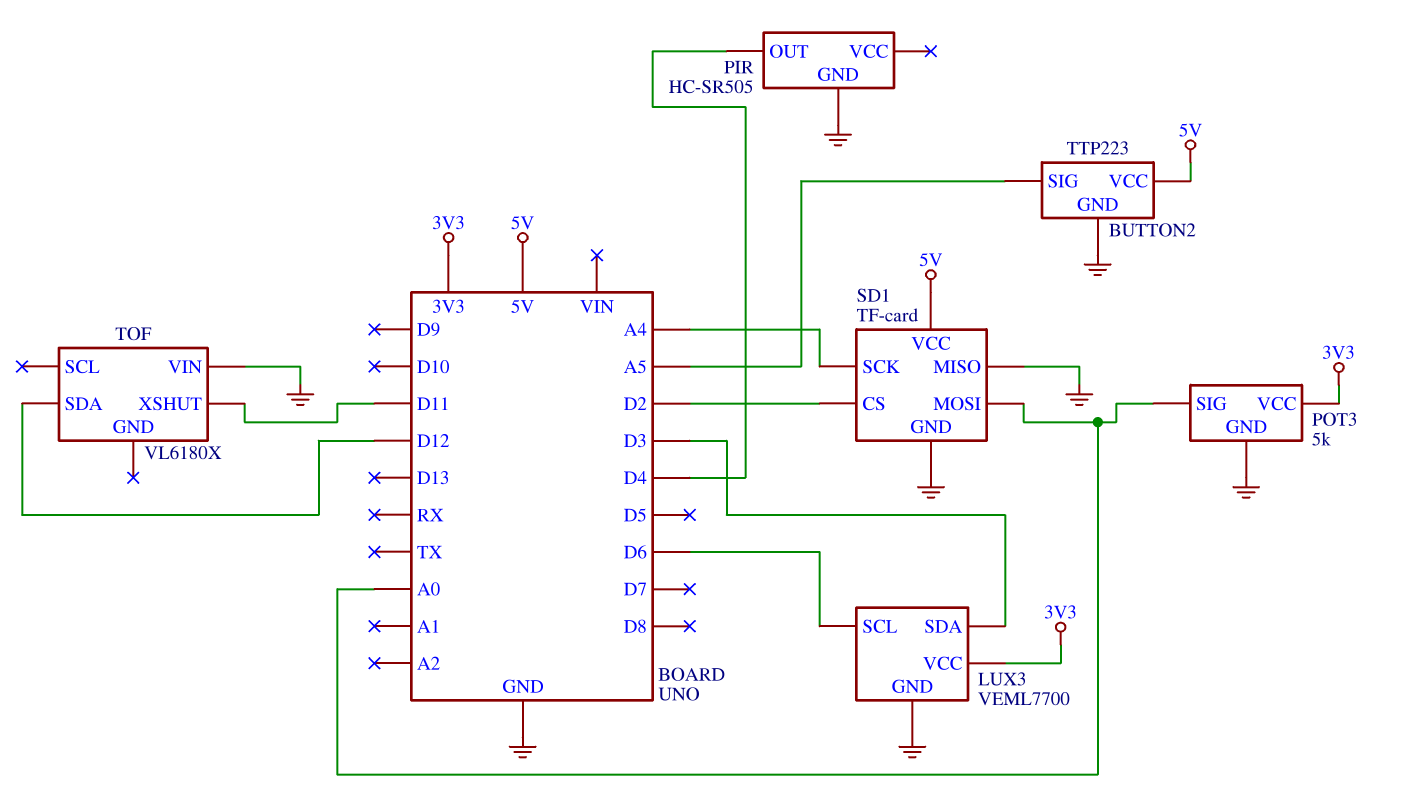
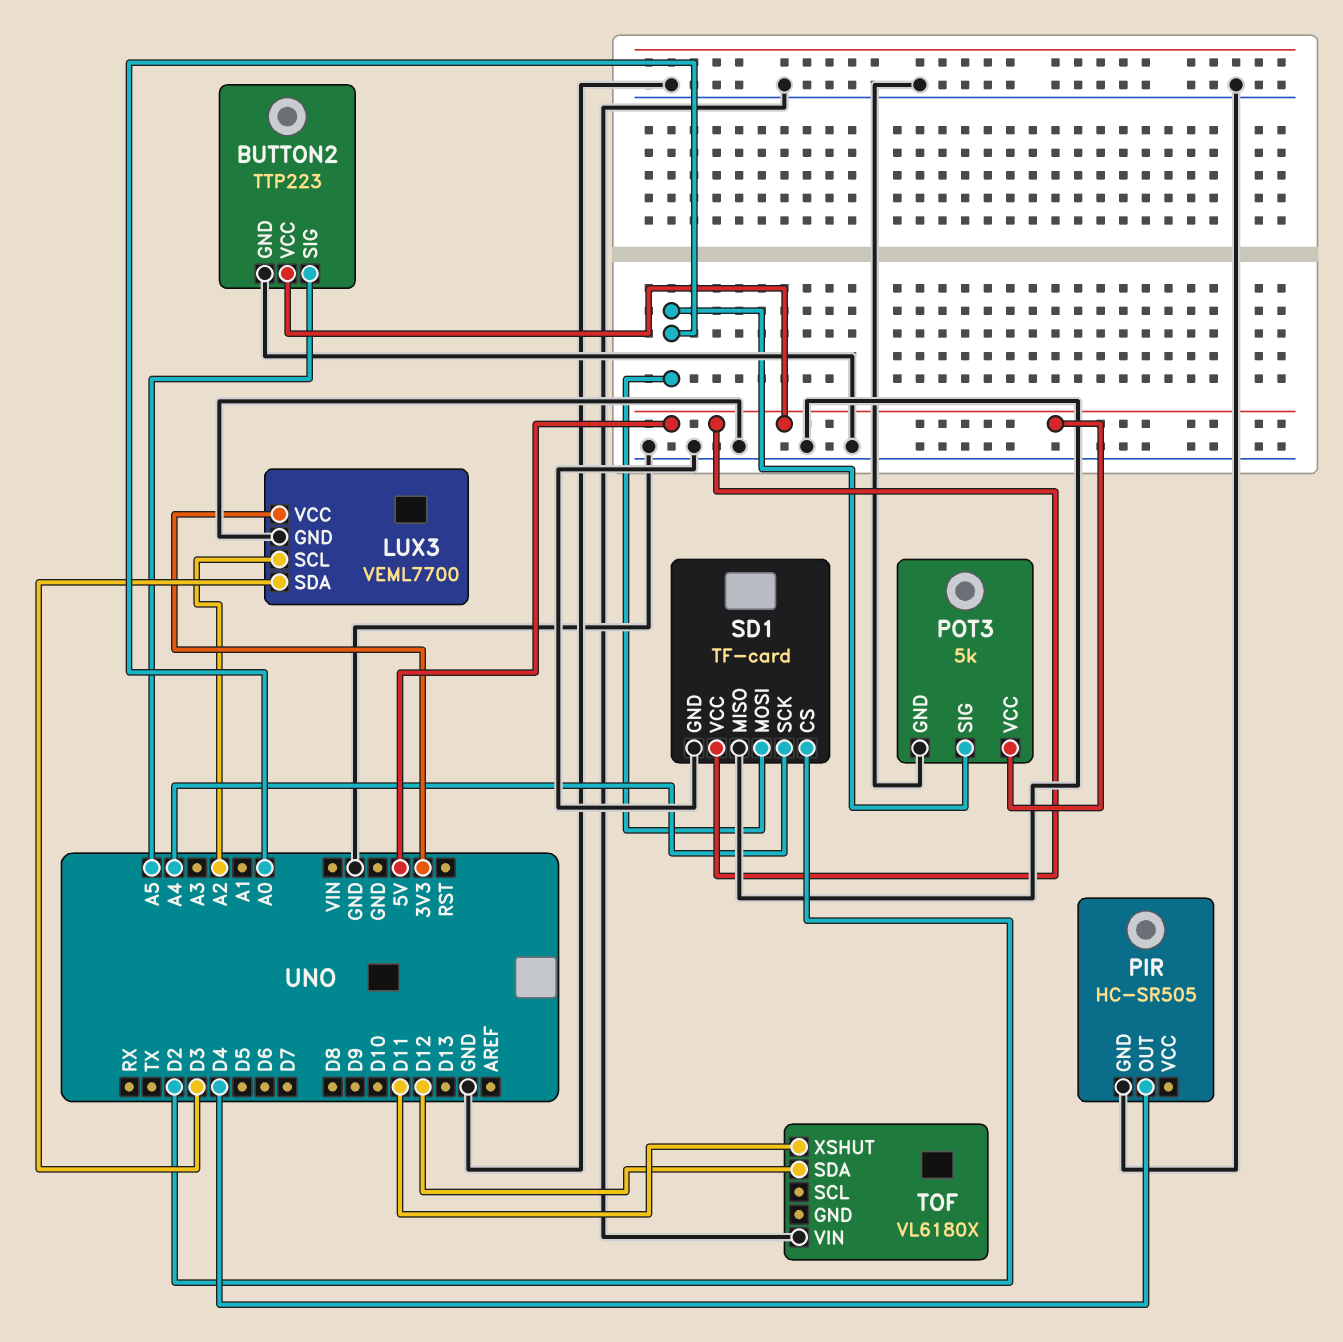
LUX3 pin SCL: D6 -> A2
POT3 pin VCC: 3V3 -> 5V

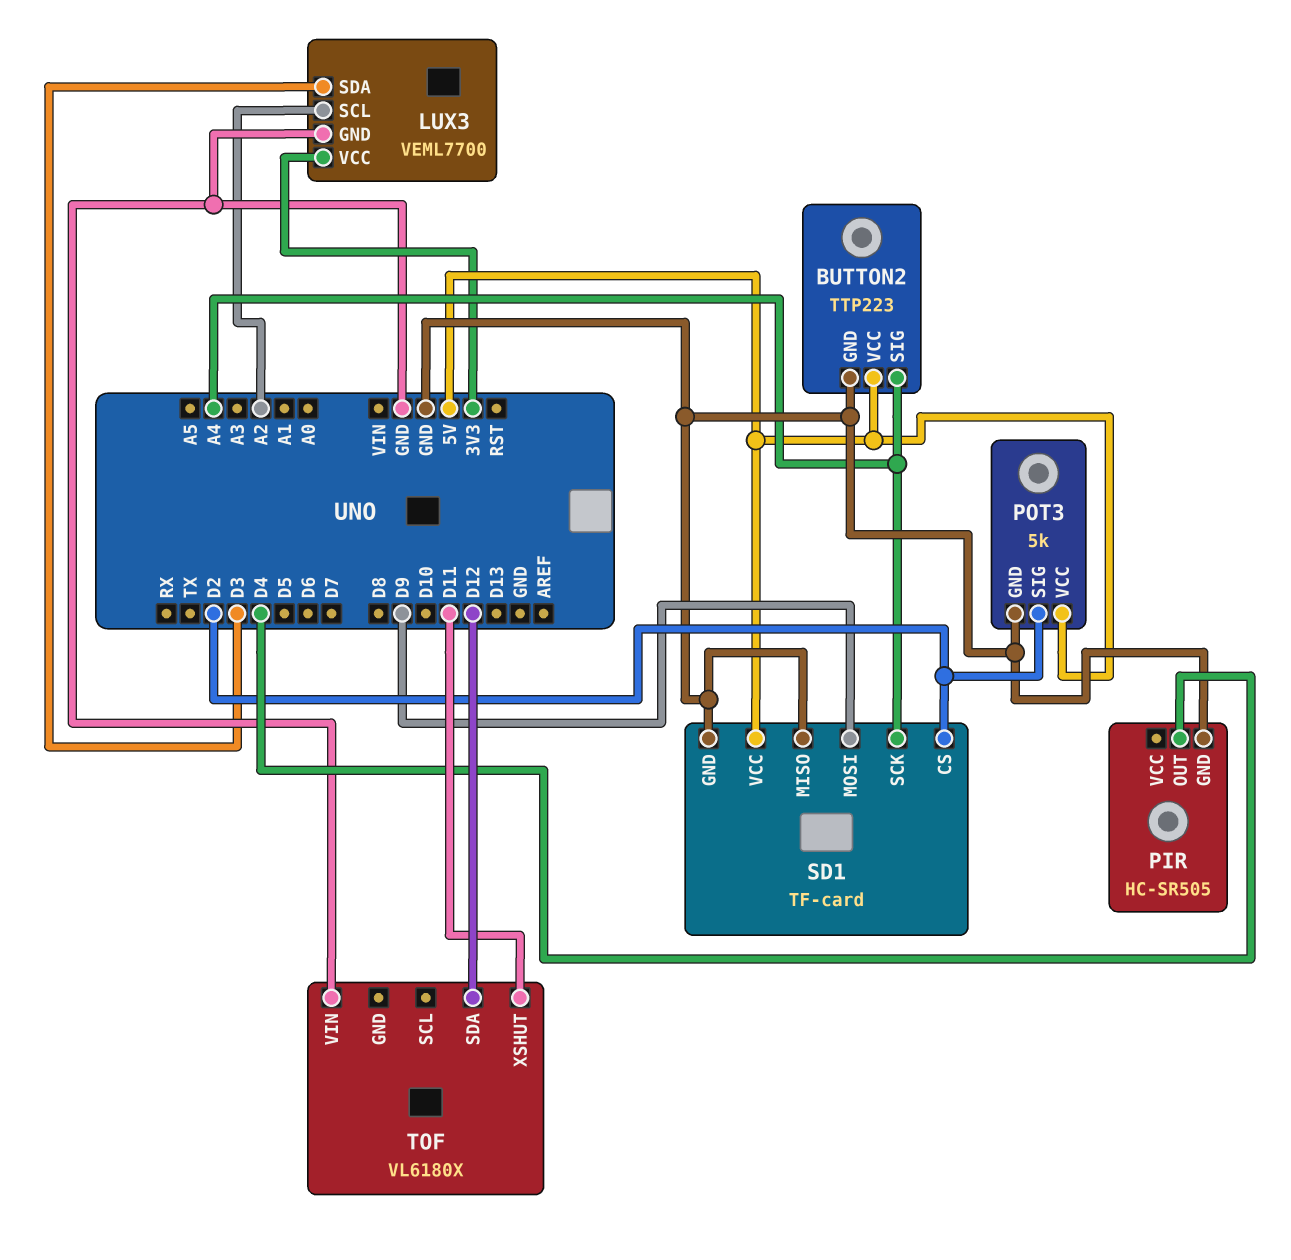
BUTTON2 pin SIG: A5 -> A4
POT3 pin SIG: A0 -> D2
SD1 pin MOSI: A0 -> D9

